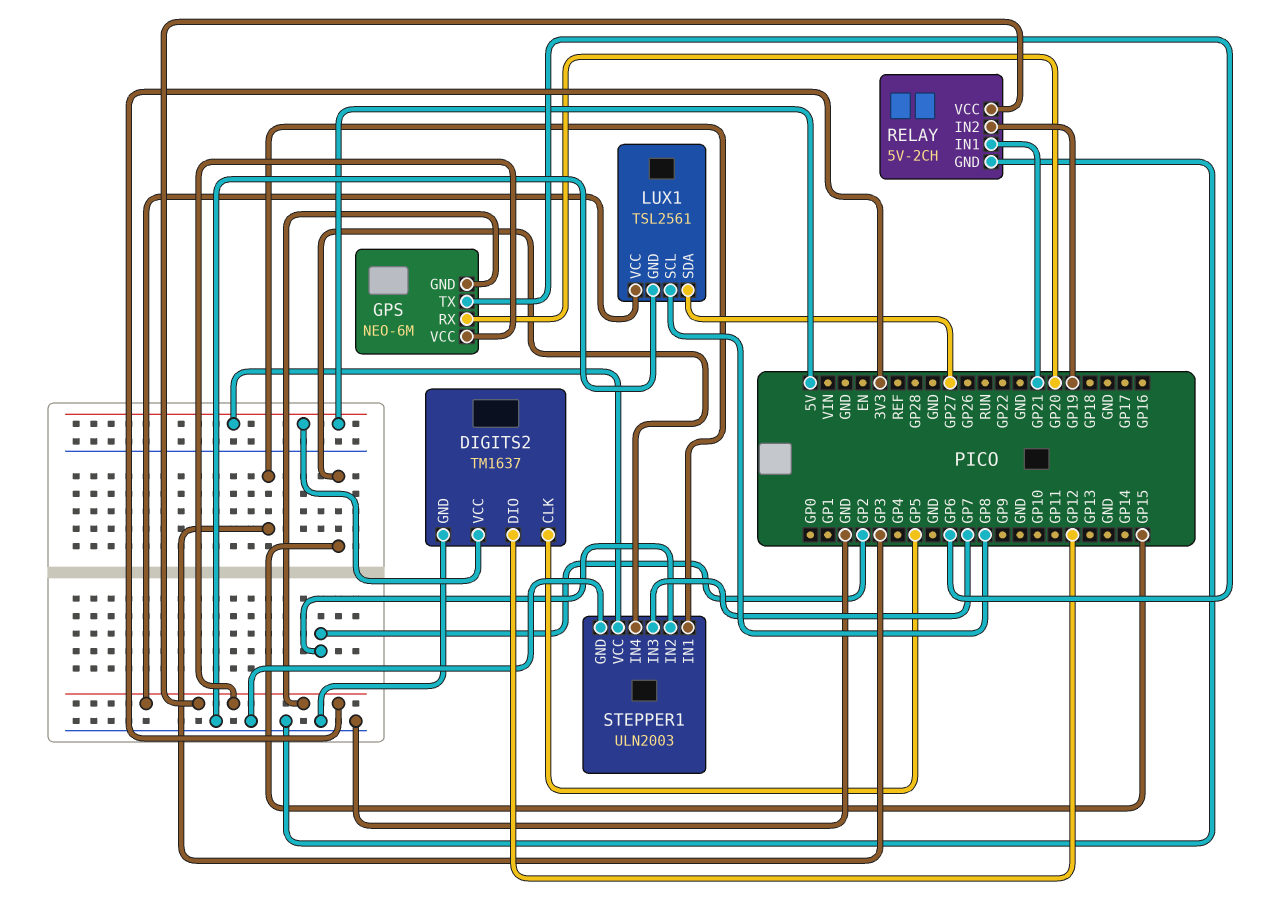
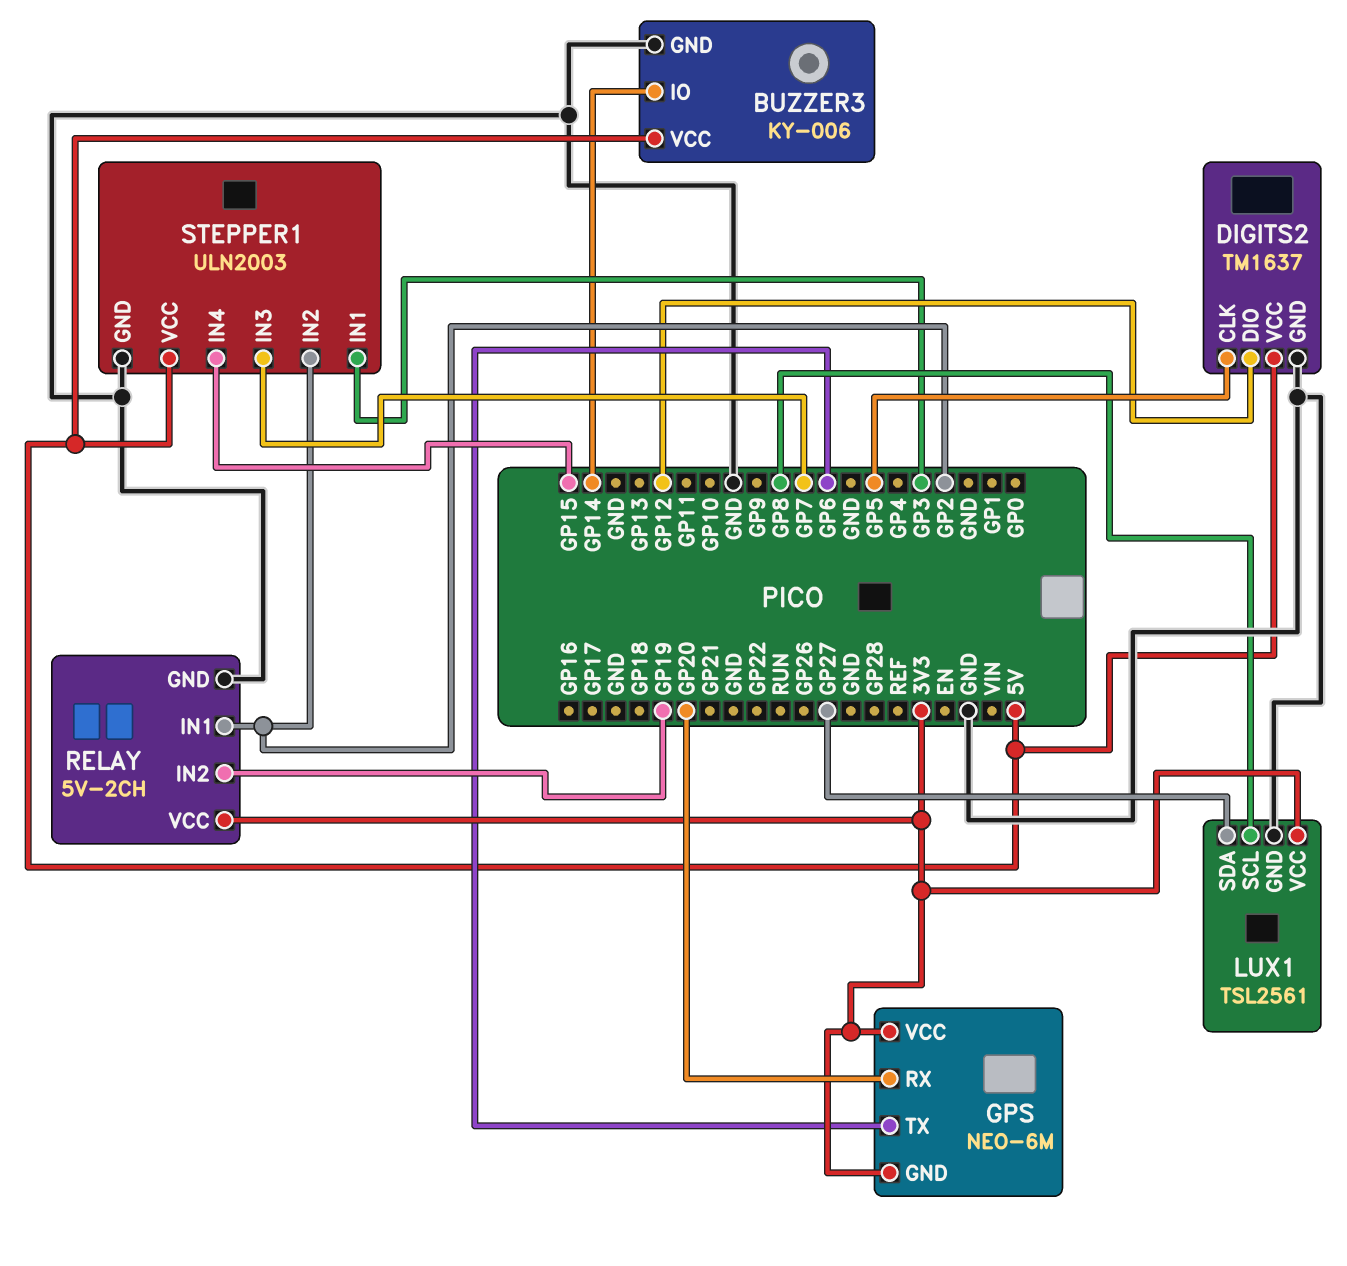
BUZZER3: none -> KY-006
BUZZER3 pin GND: none -> GND
BUZZER3 pin IO: none -> GP14
BUZZER3 pin VCC: none -> 5V
RELAY pin IN1: GP21 -> GP2

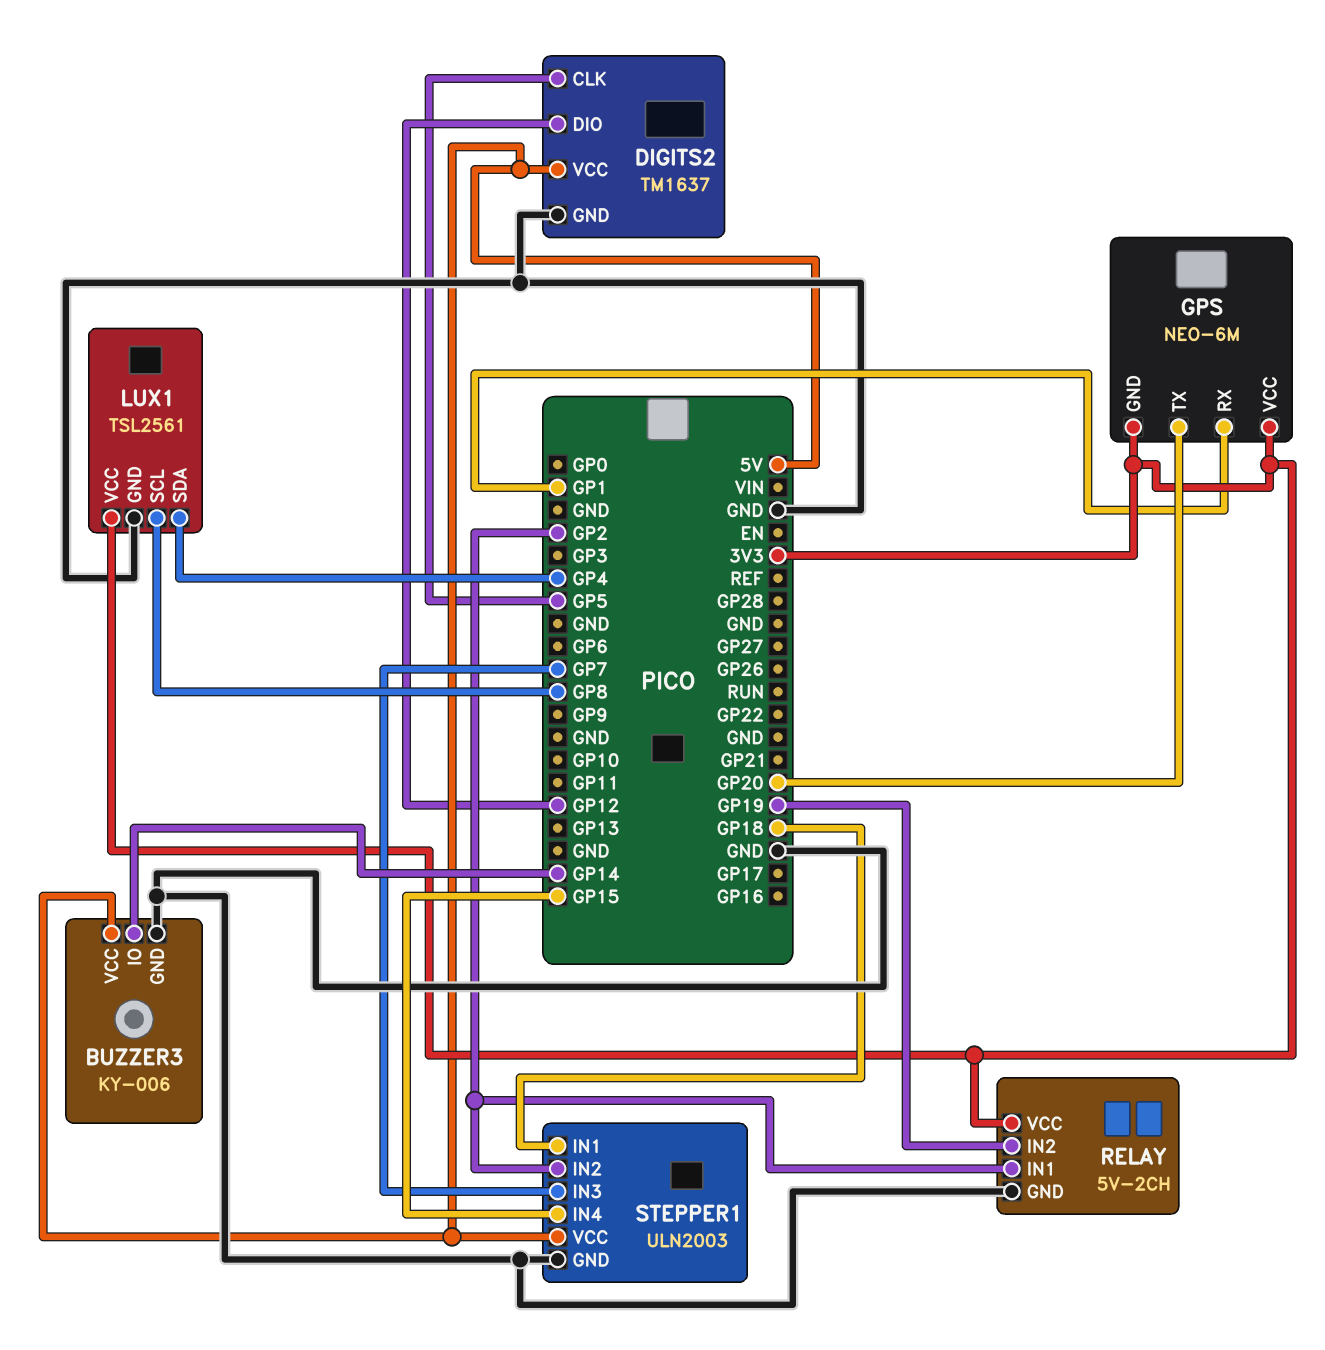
GPS pin RX: GP20 -> GP1
GPS pin TX: GP6 -> GP20
LUX1 pin SDA: GP27 -> GP4
STEPPER1 pin IN1: GP3 -> GP18

